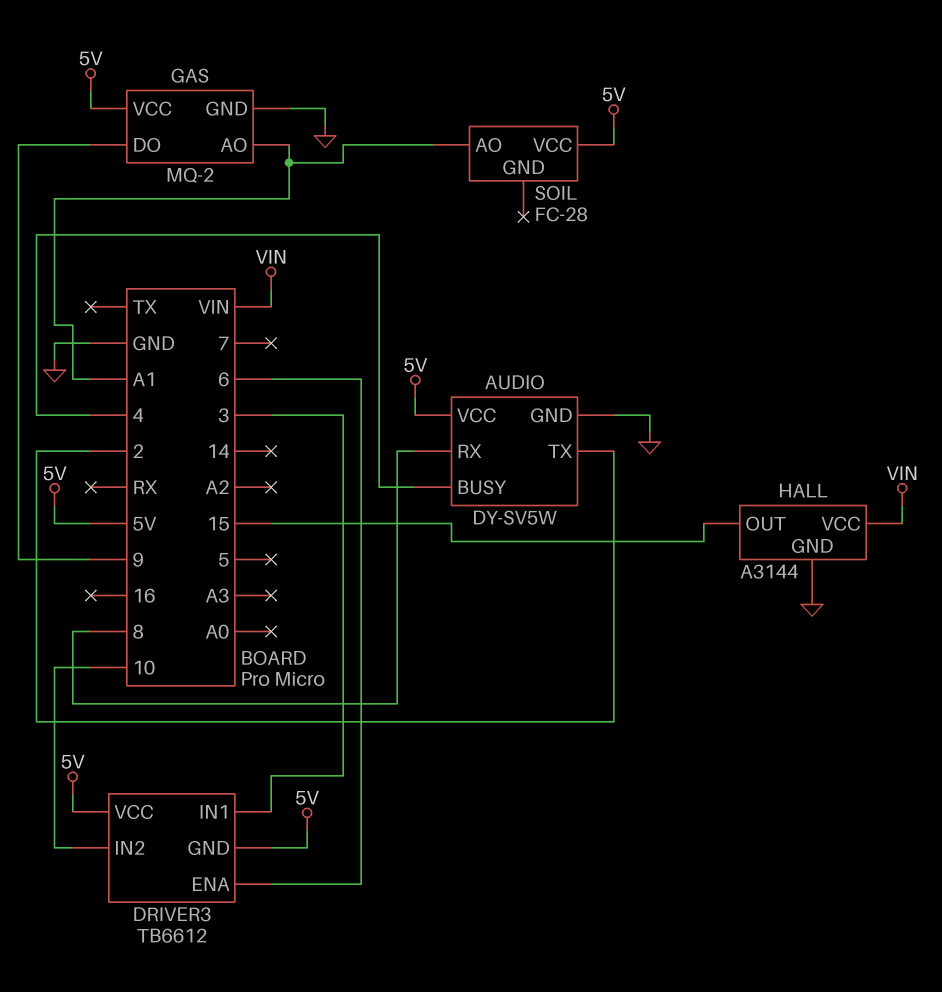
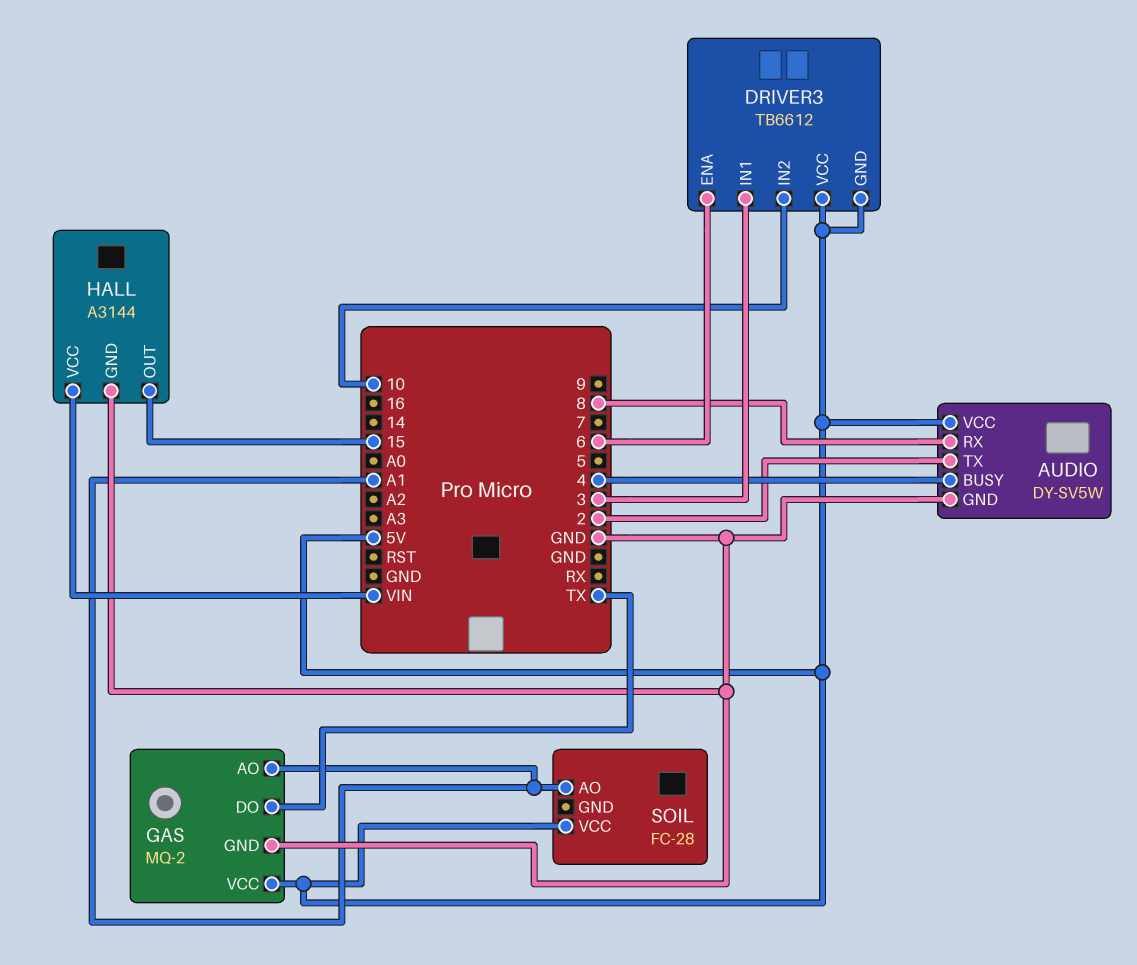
GAS pin DO: 9 -> TX

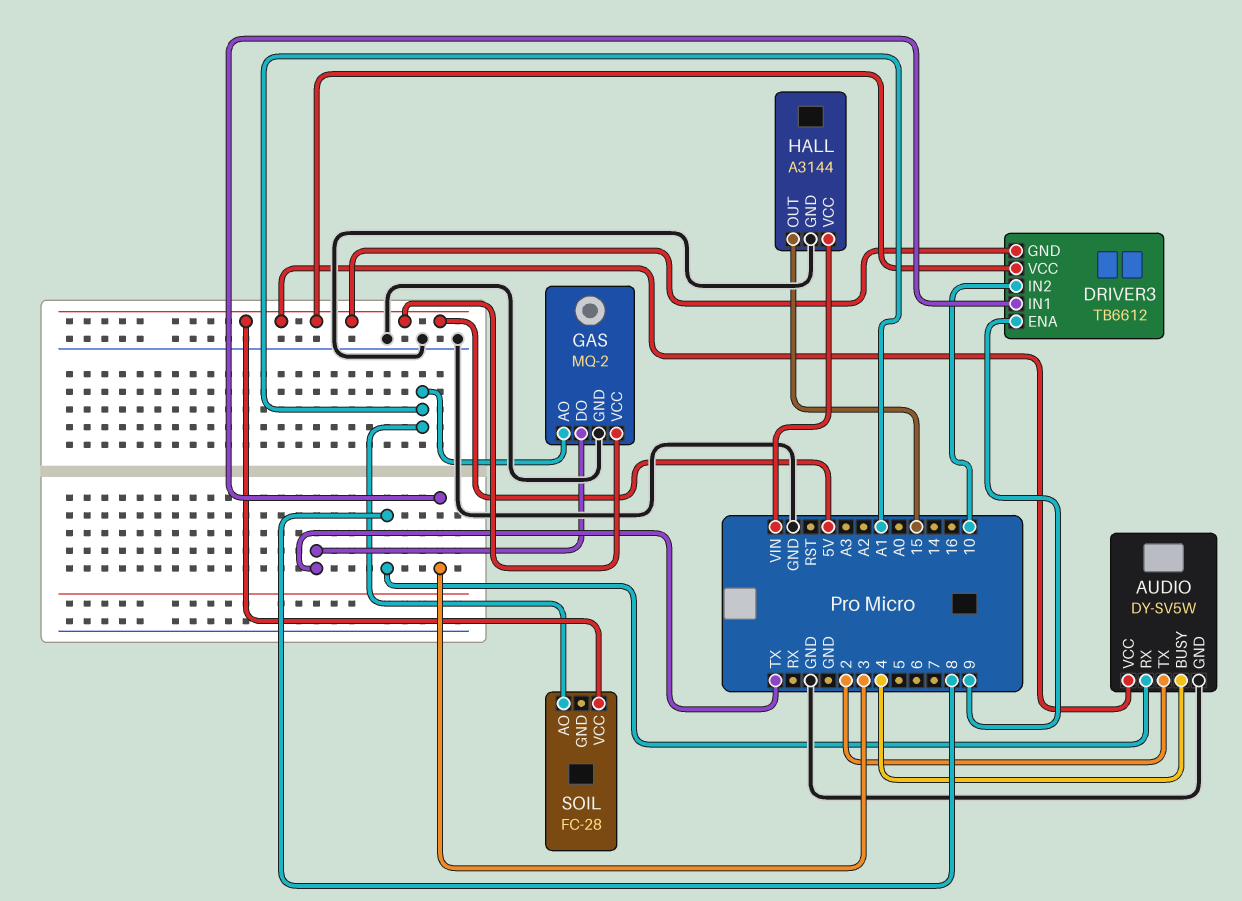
DRIVER3 pin ENA: 6 -> 9

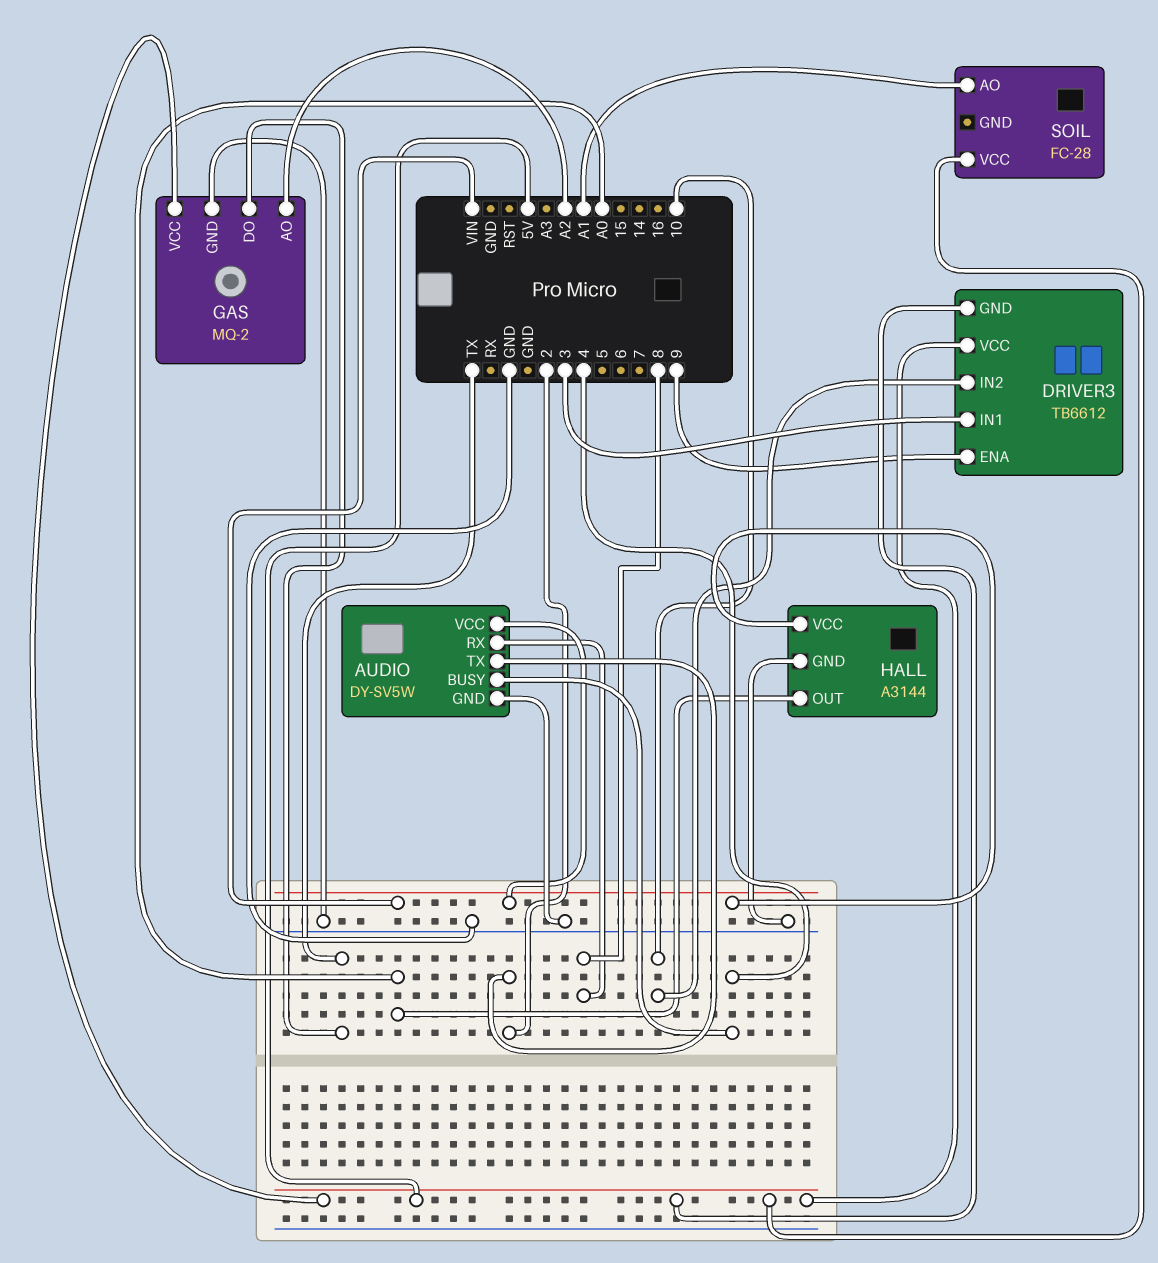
AUDIO pin VCC: 5V -> VIN
GAS pin AO: A1 -> A2
HALL pin OUT: 15 -> A0

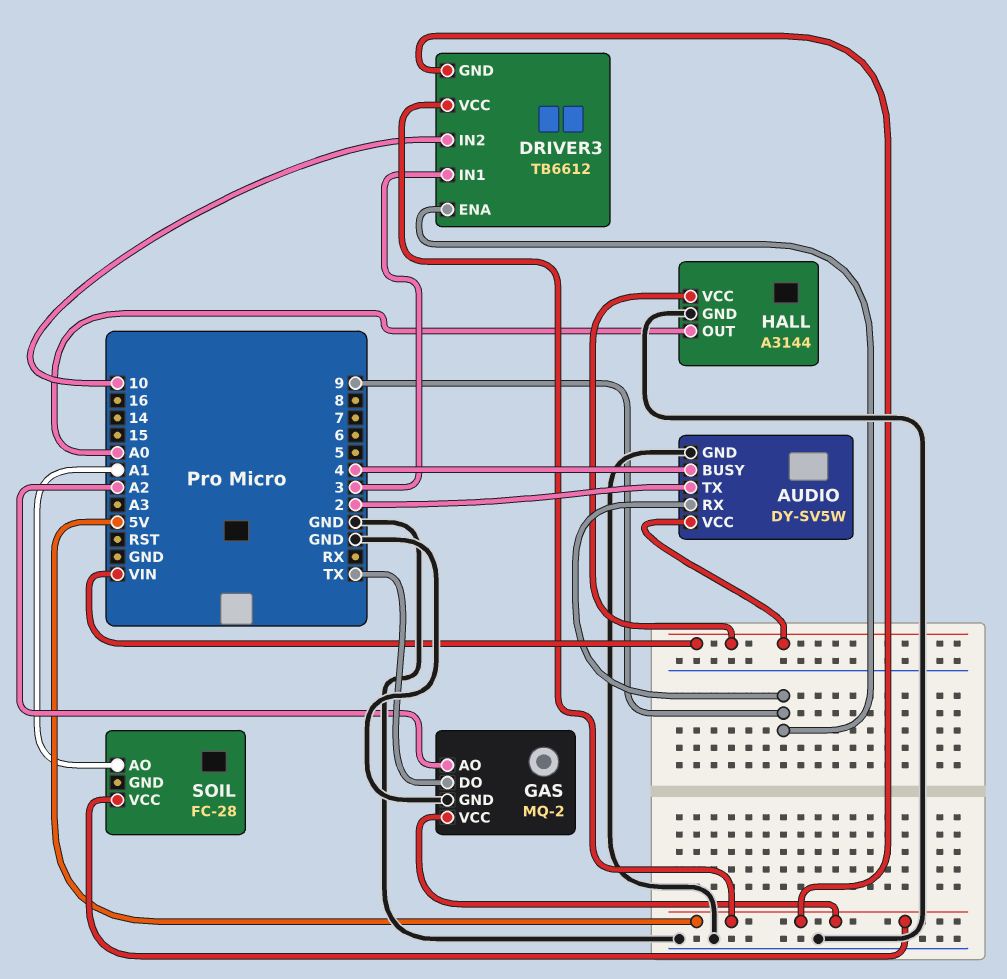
AUDIO pin RX: 8 -> 9

